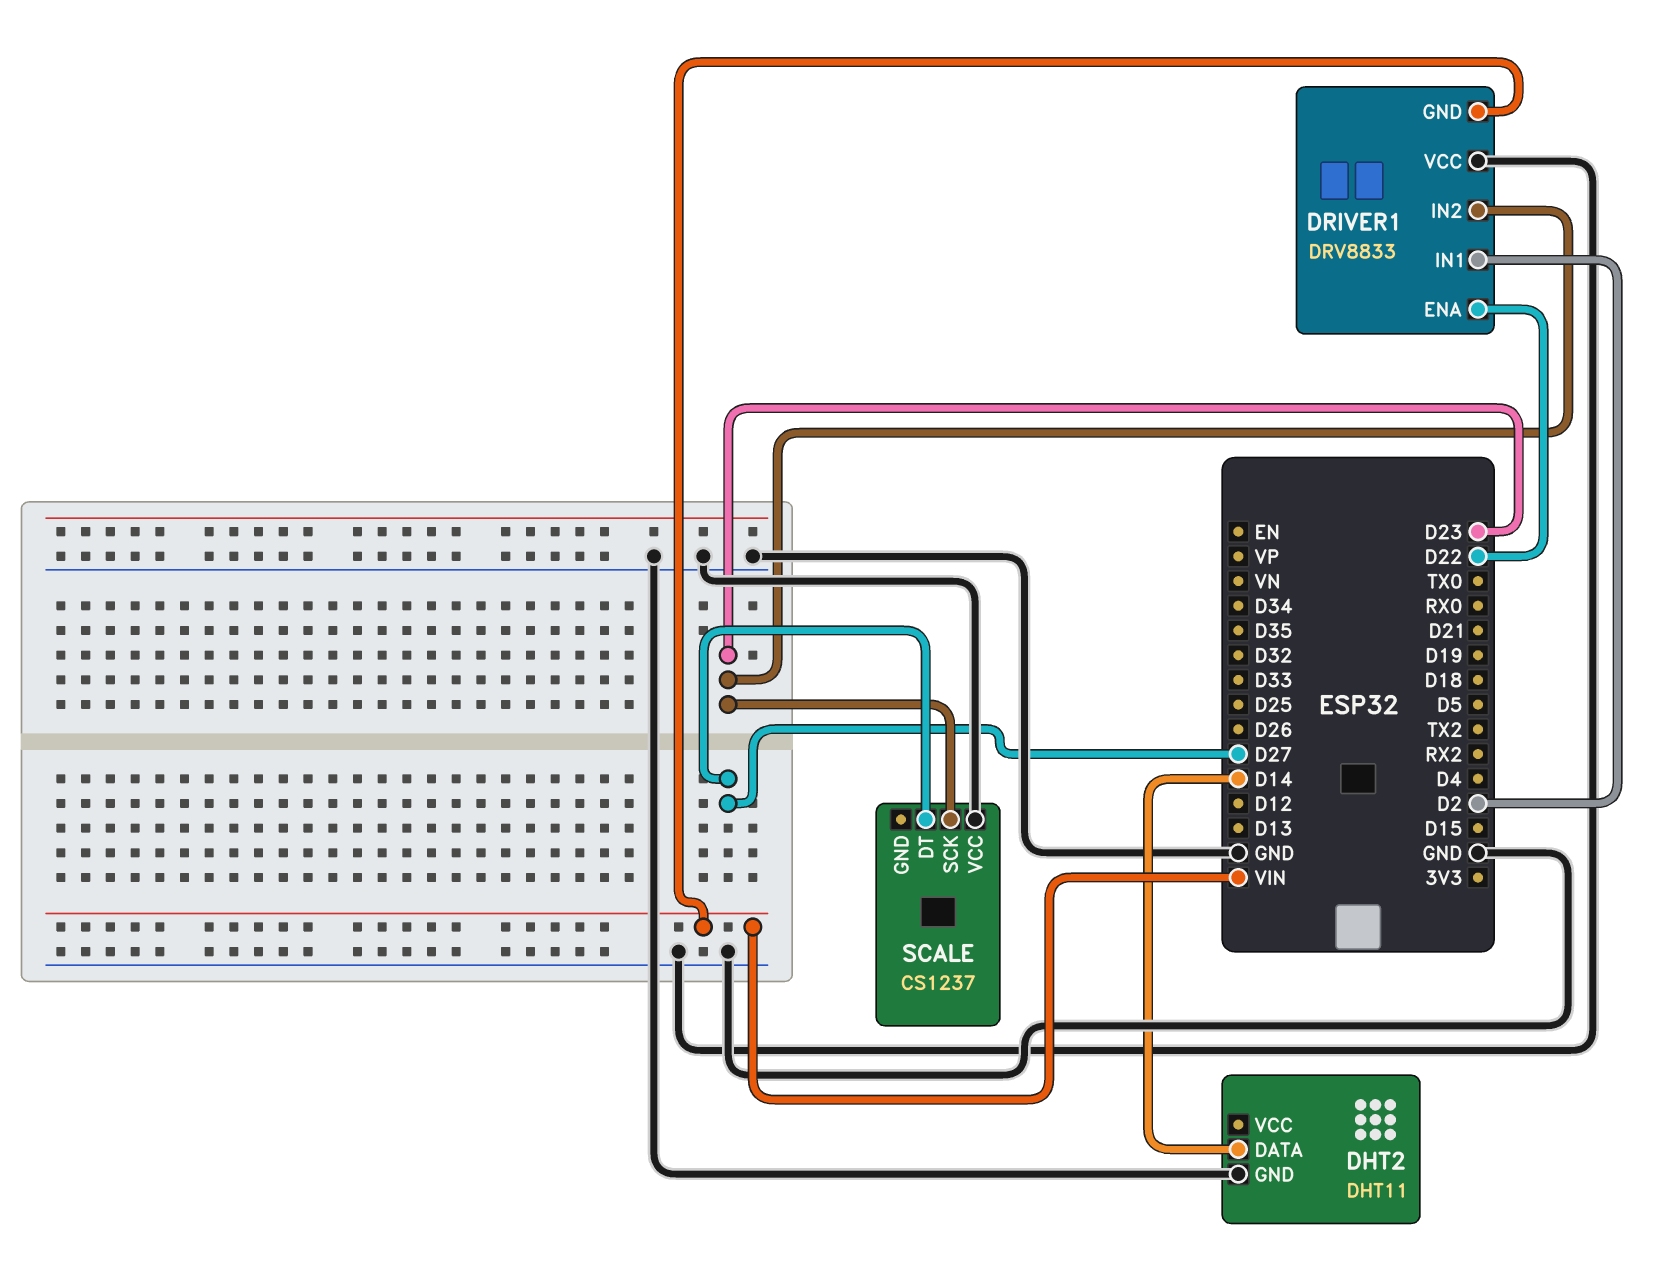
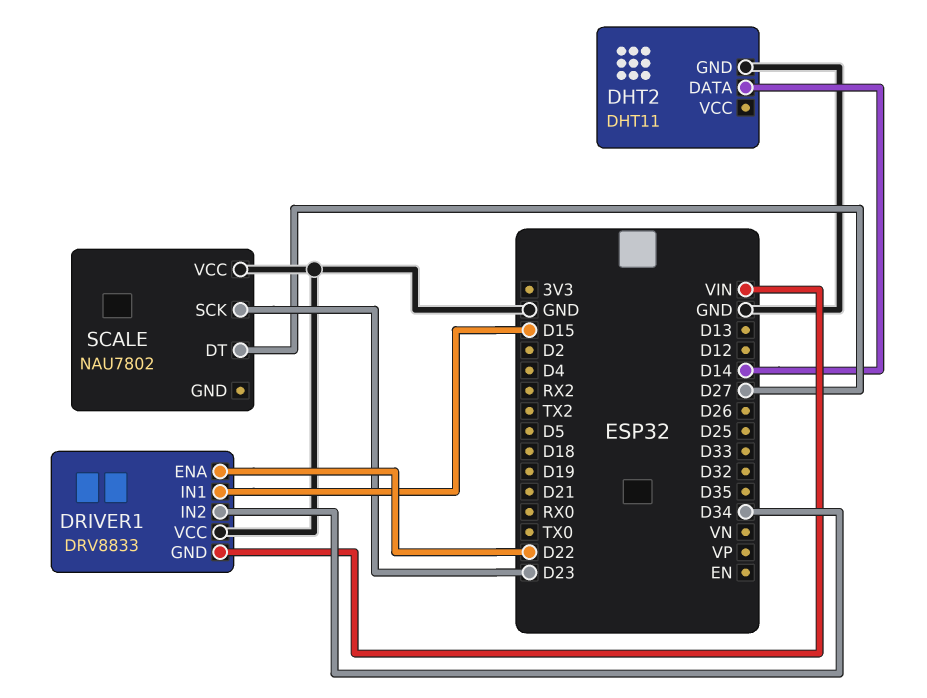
DRIVER1 pin IN1: D2 -> D15
DRIVER1 pin IN2: D23 -> D34
SCALE: CS1237 -> NAU7802

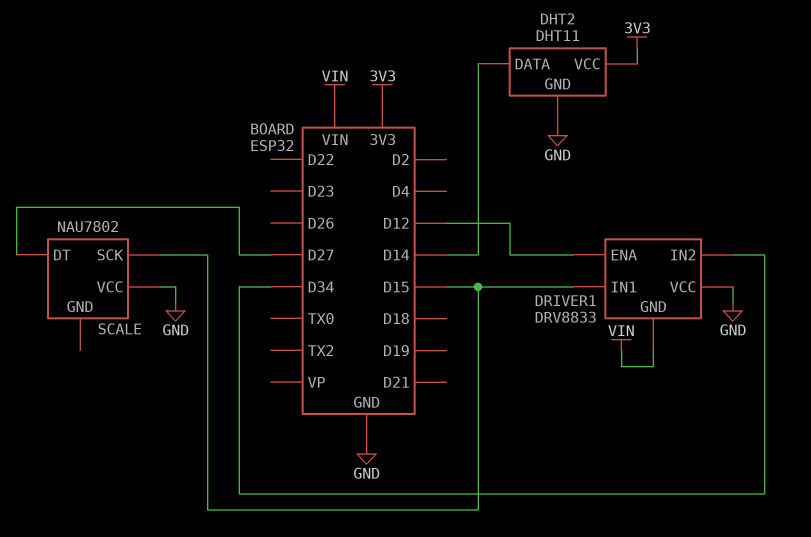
DHT2 pin VCC: none -> 3V3
DRIVER1 pin ENA: D22 -> D12
SCALE pin SCK: D23 -> D15

